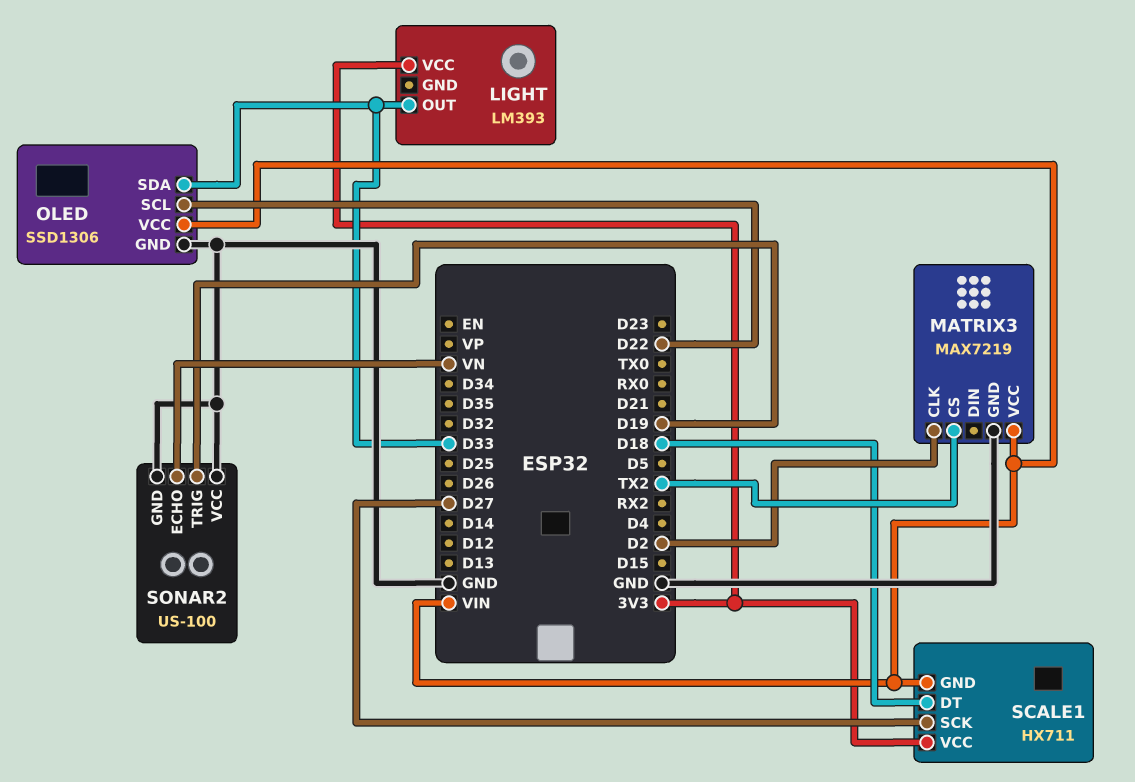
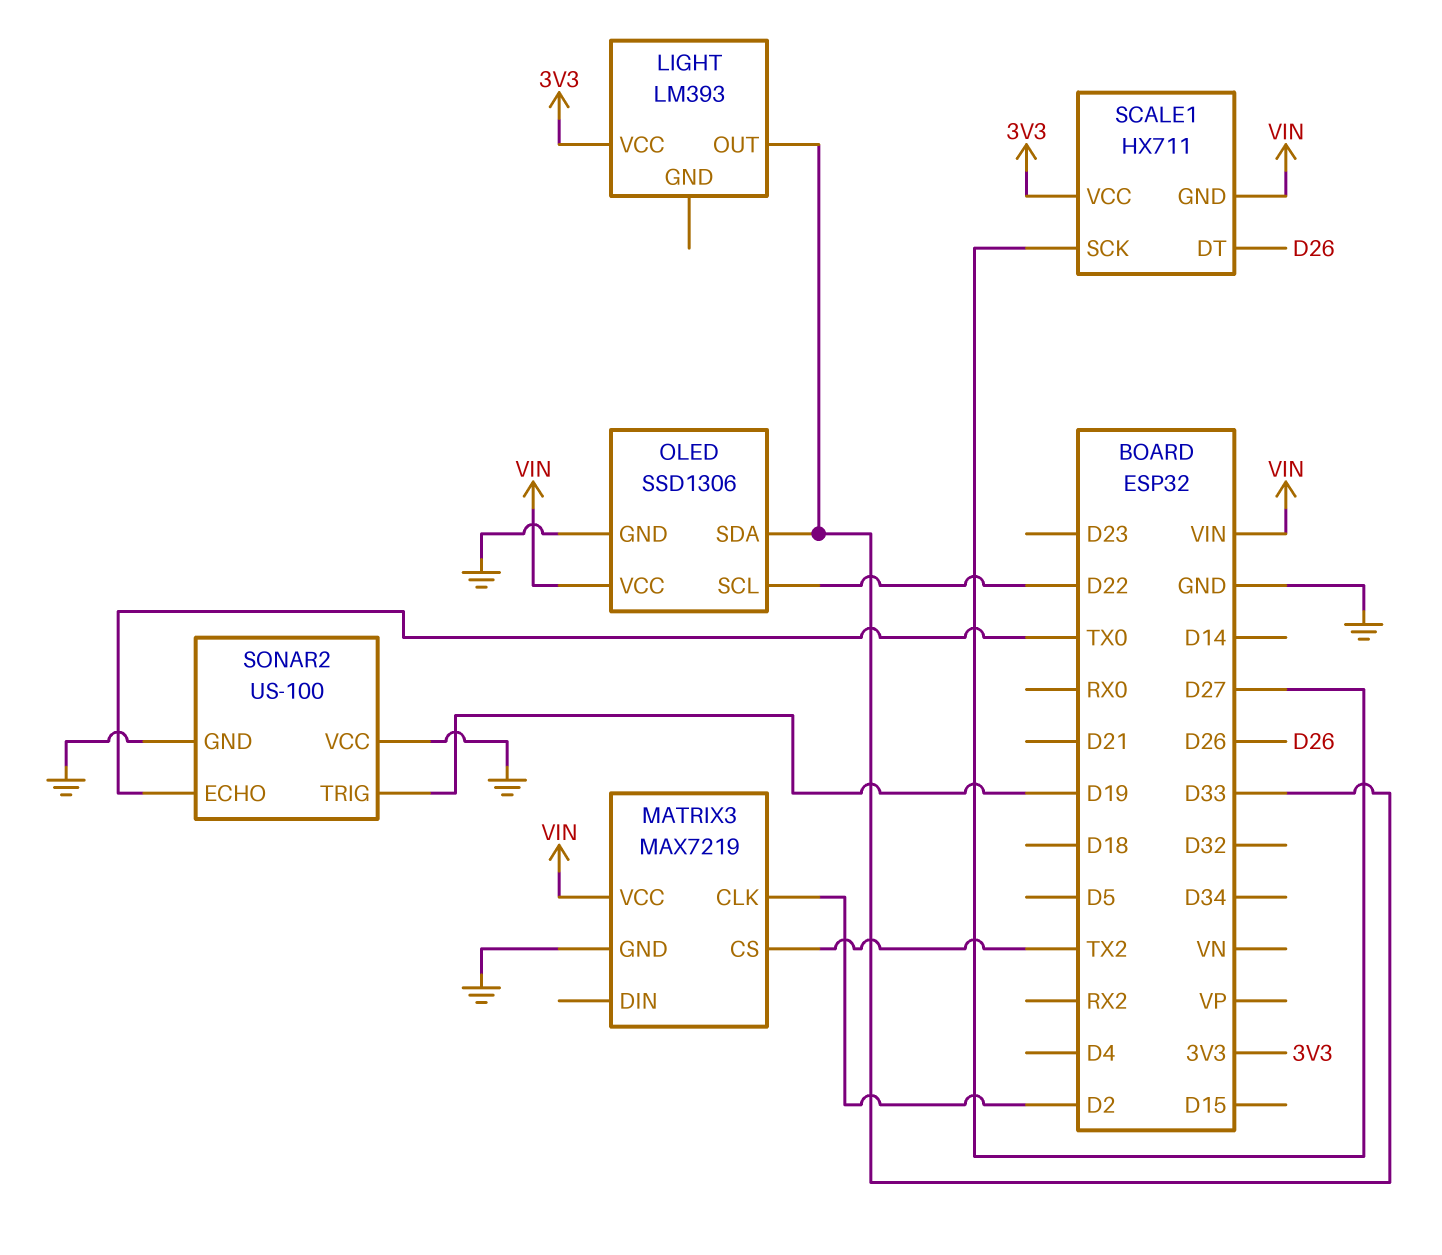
SCALE1 pin DT: D18 -> D26
SONAR2 pin ECHO: VN -> TX0

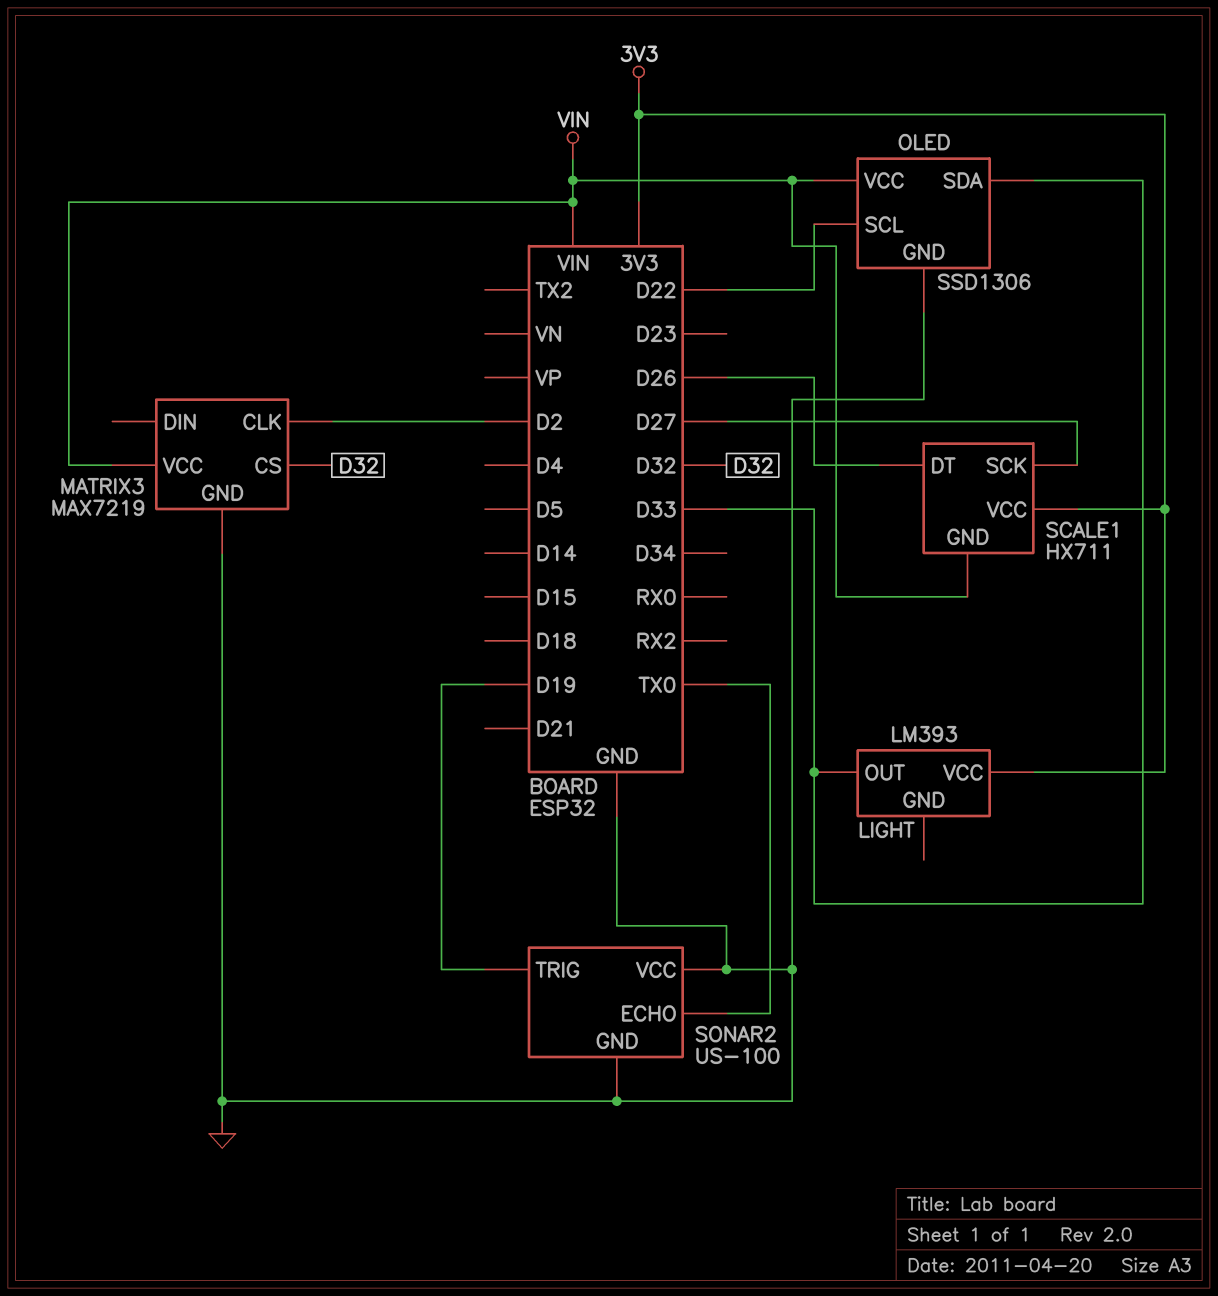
MATRIX3 pin CS: TX2 -> D32

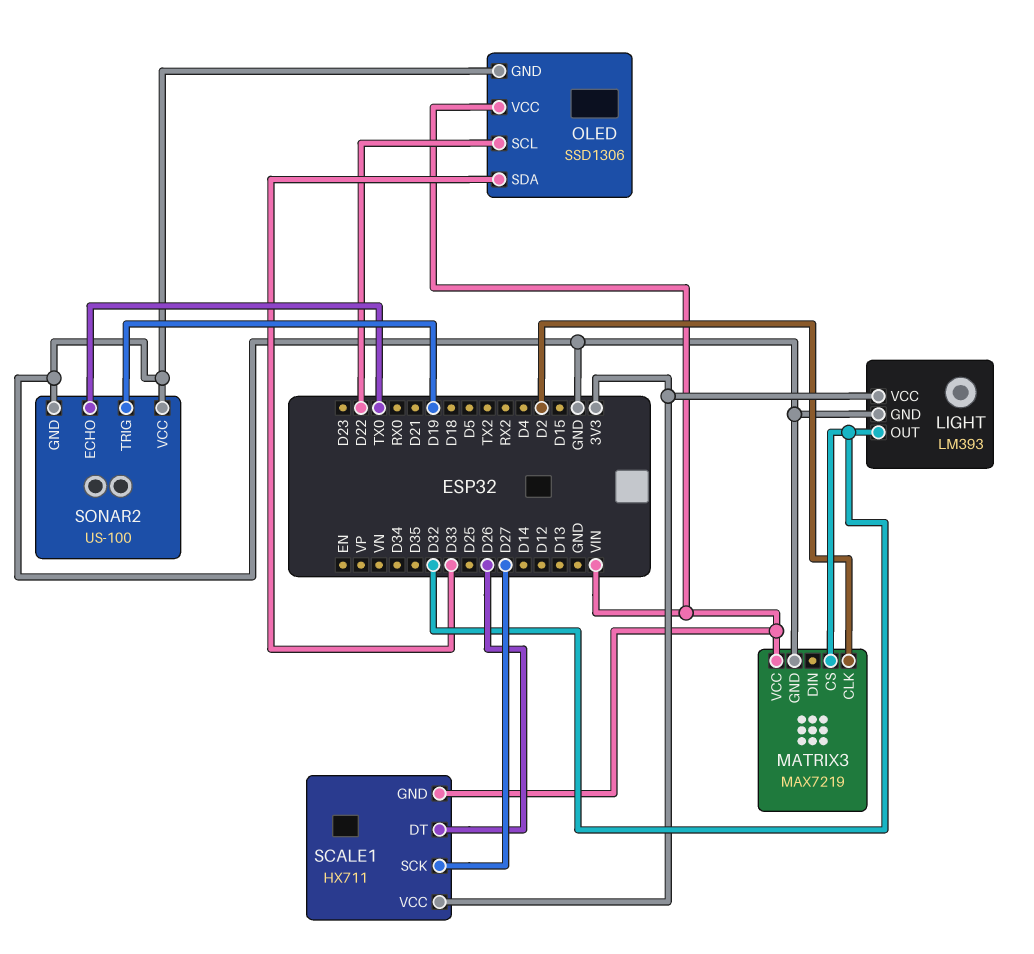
LIGHT pin GND: none -> GND
LIGHT pin OUT: D33 -> D32

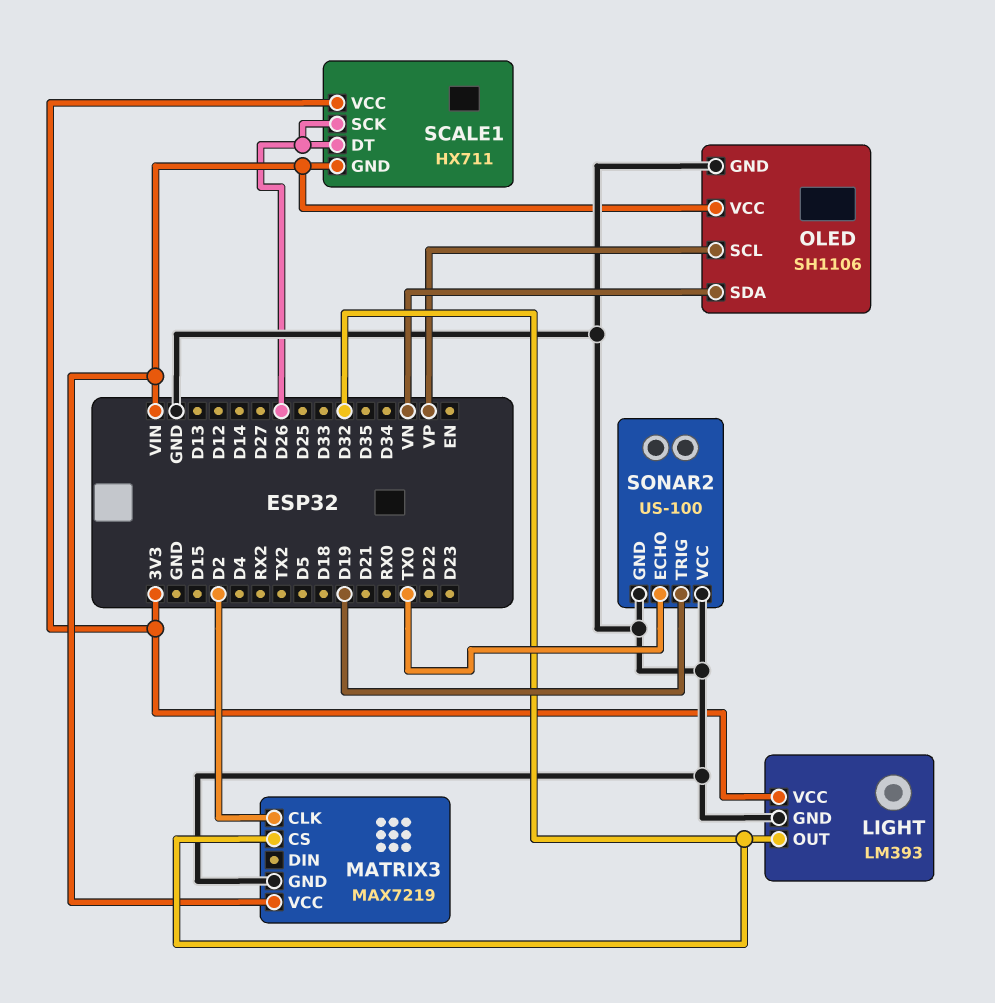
OLED: SSD1306 -> SH1106
OLED pin SCL: D22 -> VP
OLED pin SDA: D33 -> VN
SCALE1 pin SCK: D27 -> D26

